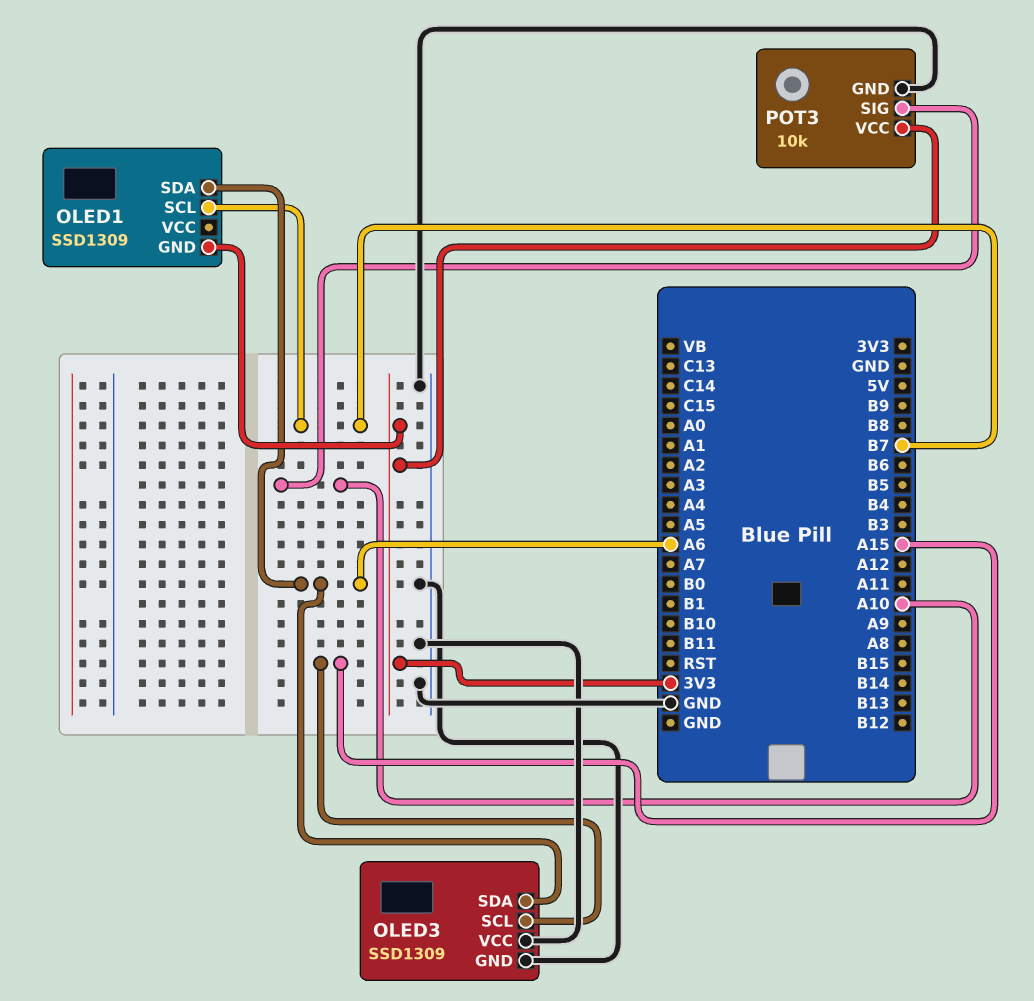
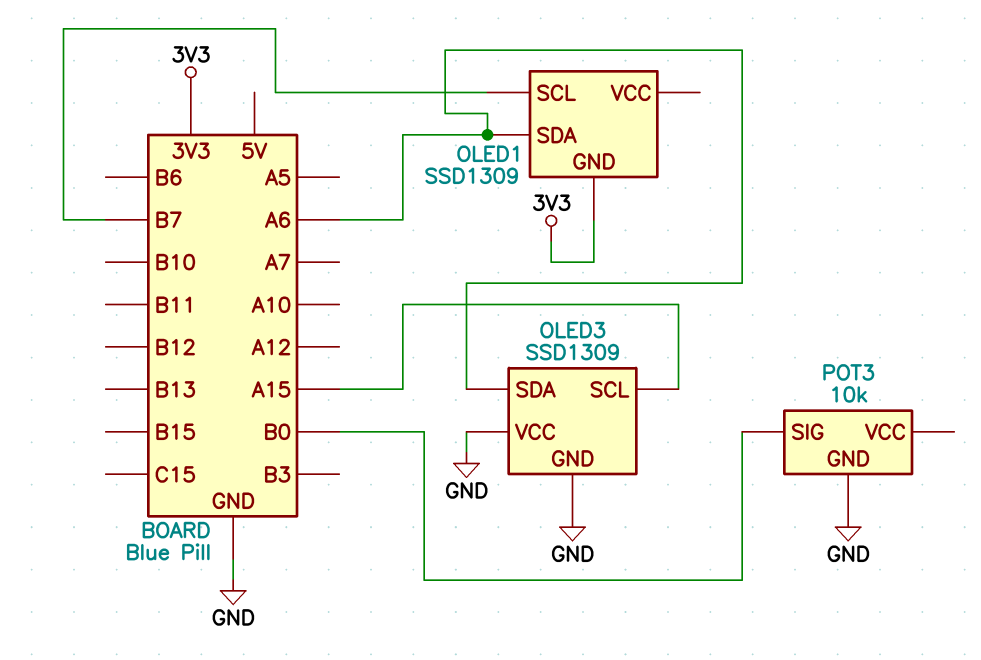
POT3 pin SIG: A10 -> B0
POT3 pin VCC: 3V3 -> none

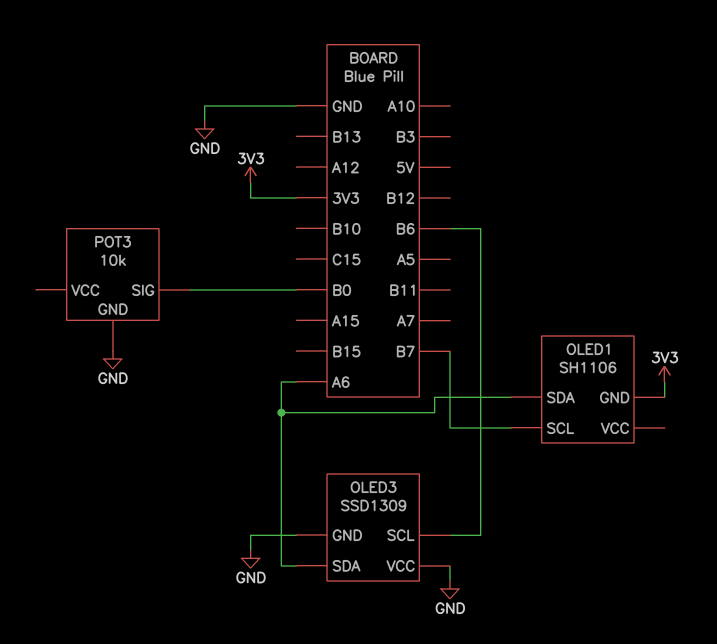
OLED1: SSD1309 -> SH1106
OLED3 pin SCL: A15 -> B6

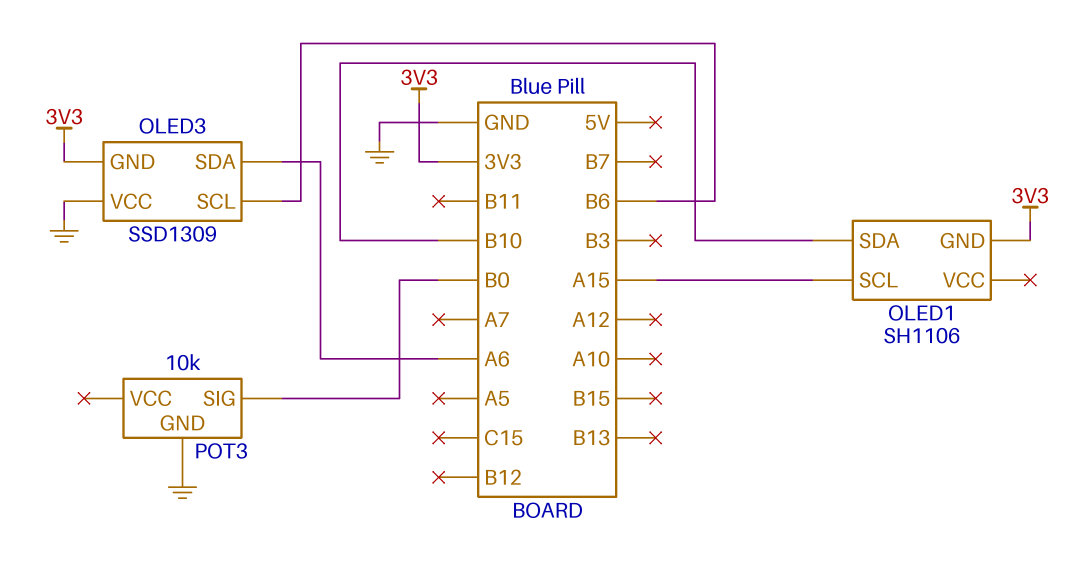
OLED1 pin SCL: B7 -> A15
OLED1 pin SDA: A6 -> B10
OLED3 pin GND: GND -> 3V3

